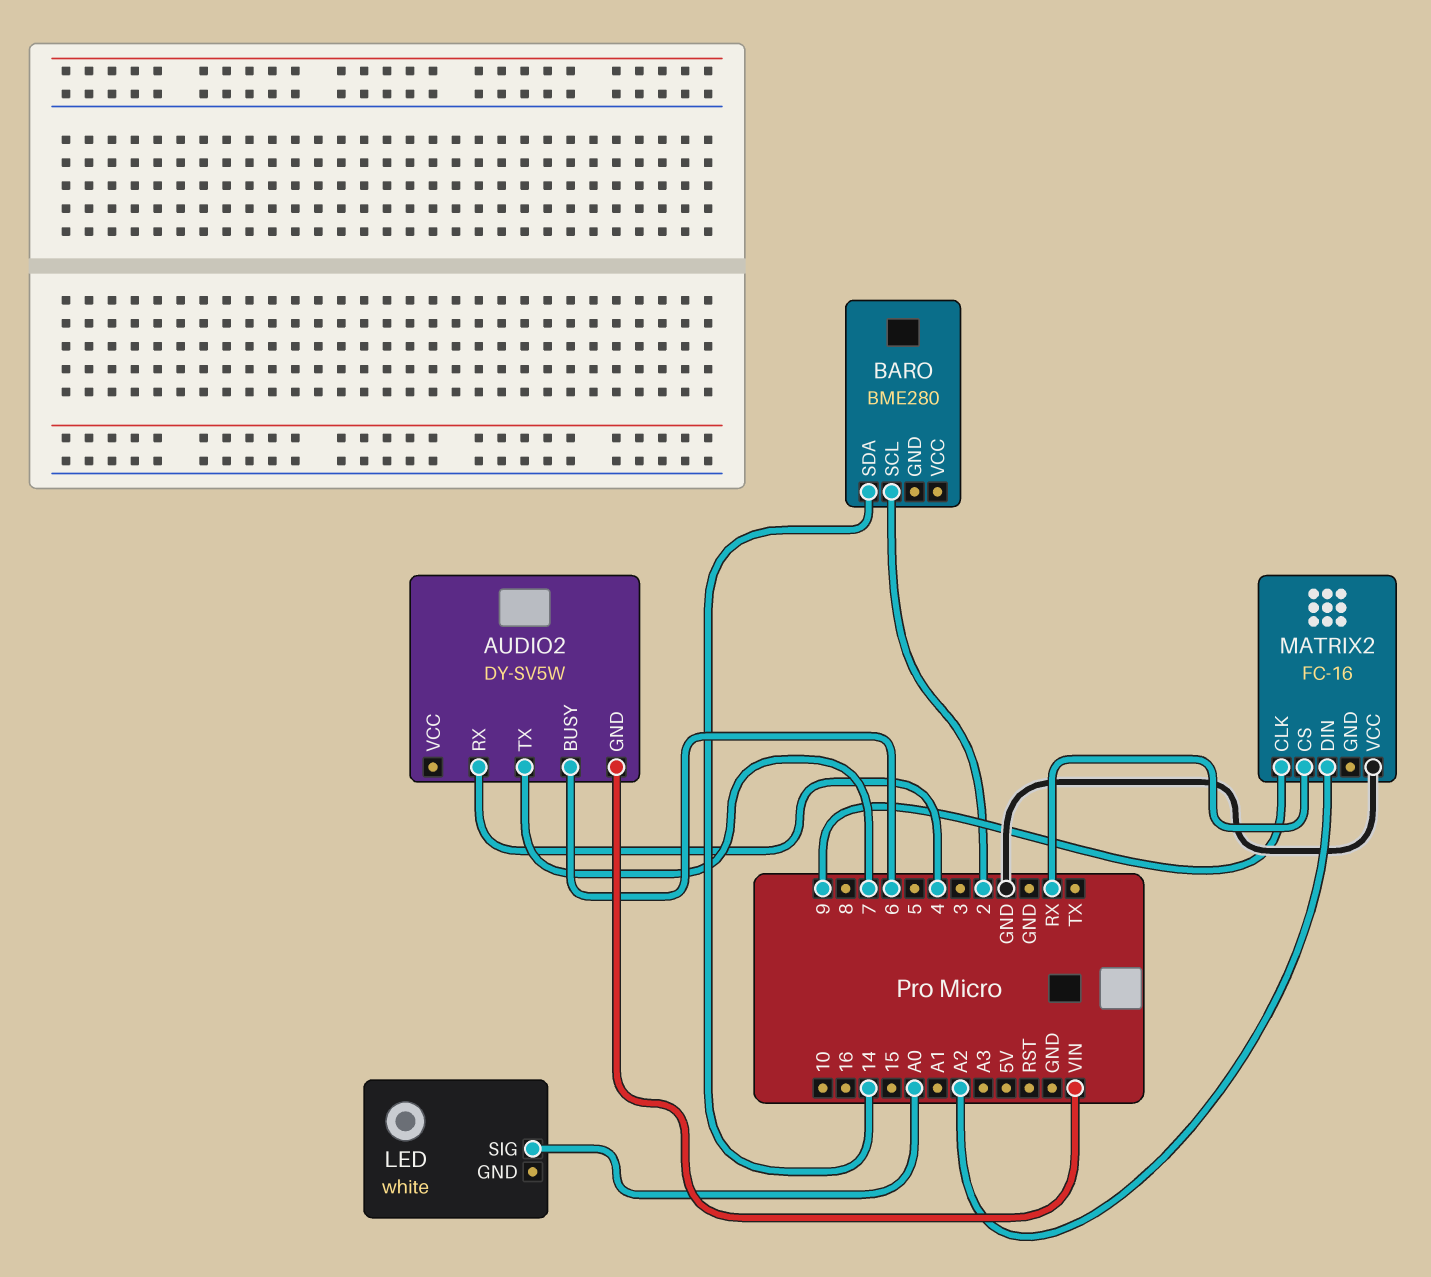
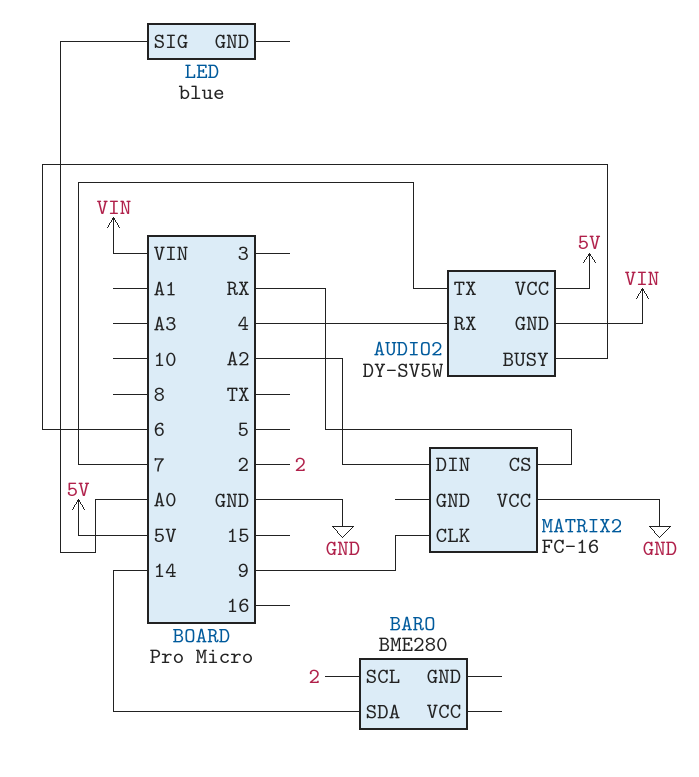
AUDIO2 pin VCC: none -> 5V
LED: white -> blue

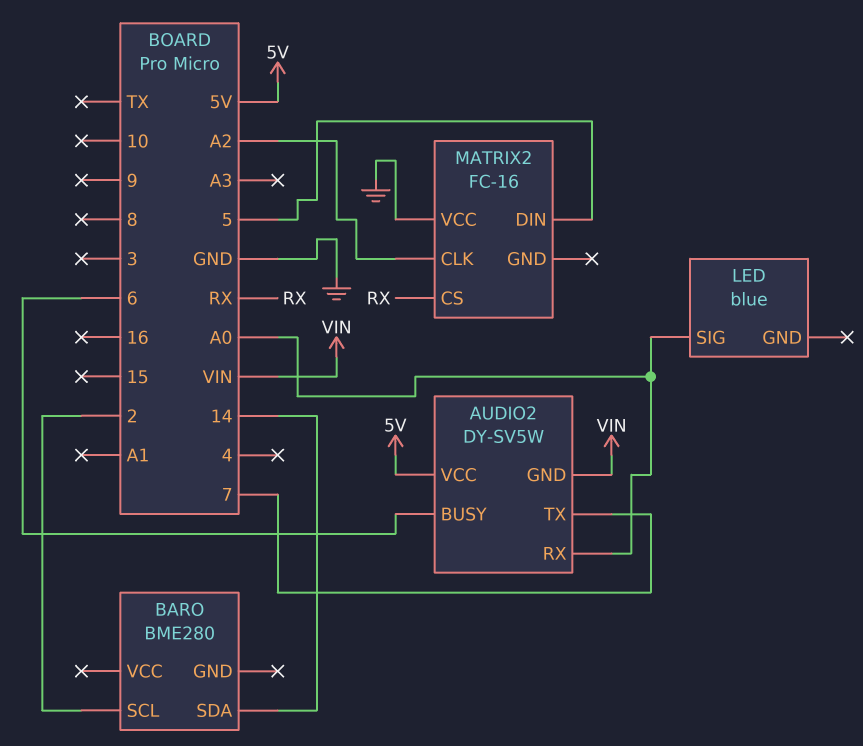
AUDIO2 pin RX: 4 -> A0
MATRIX2 pin CLK: 9 -> A2
MATRIX2 pin DIN: A2 -> 5

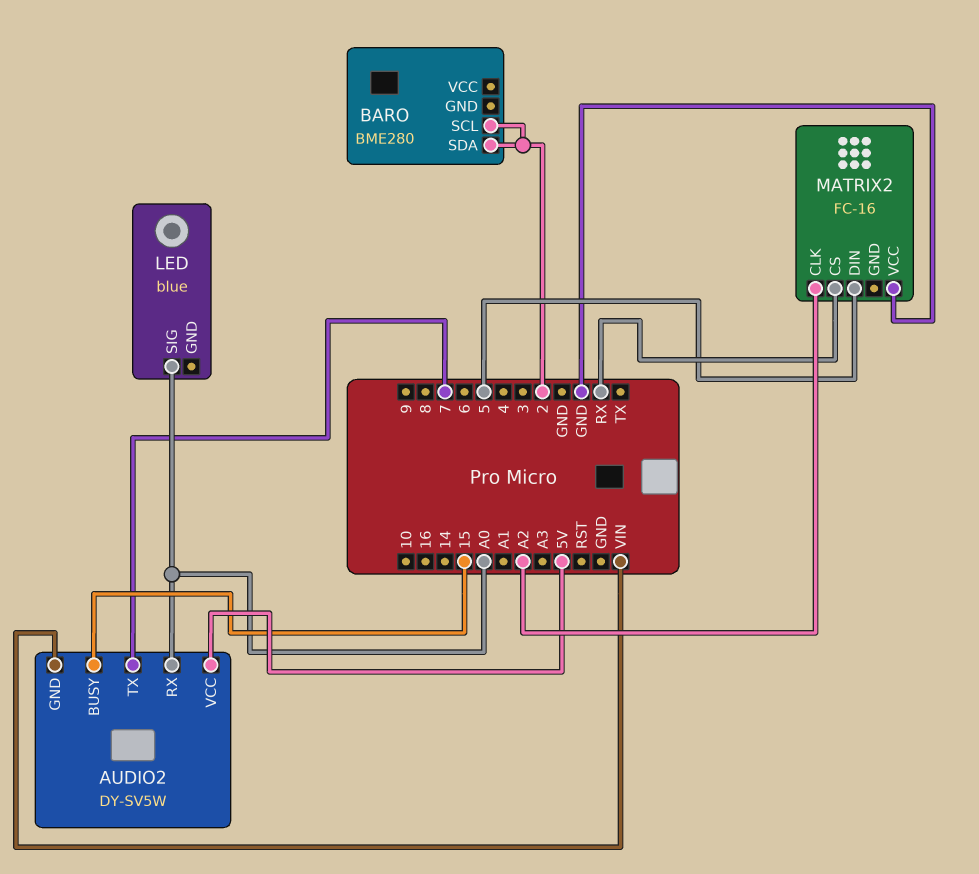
AUDIO2 pin BUSY: 6 -> 15
BARO pin SDA: 14 -> 2

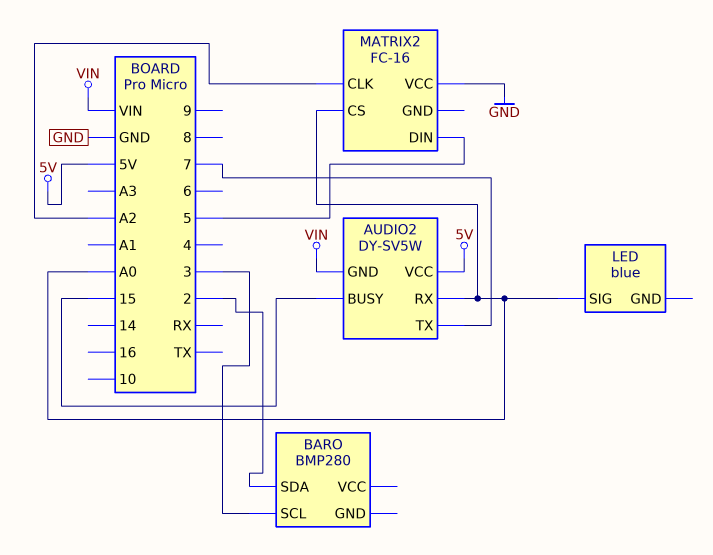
BARO: BME280 -> BMP280
BARO pin SCL: 2 -> 3
MATRIX2 pin CS: RX -> A0

